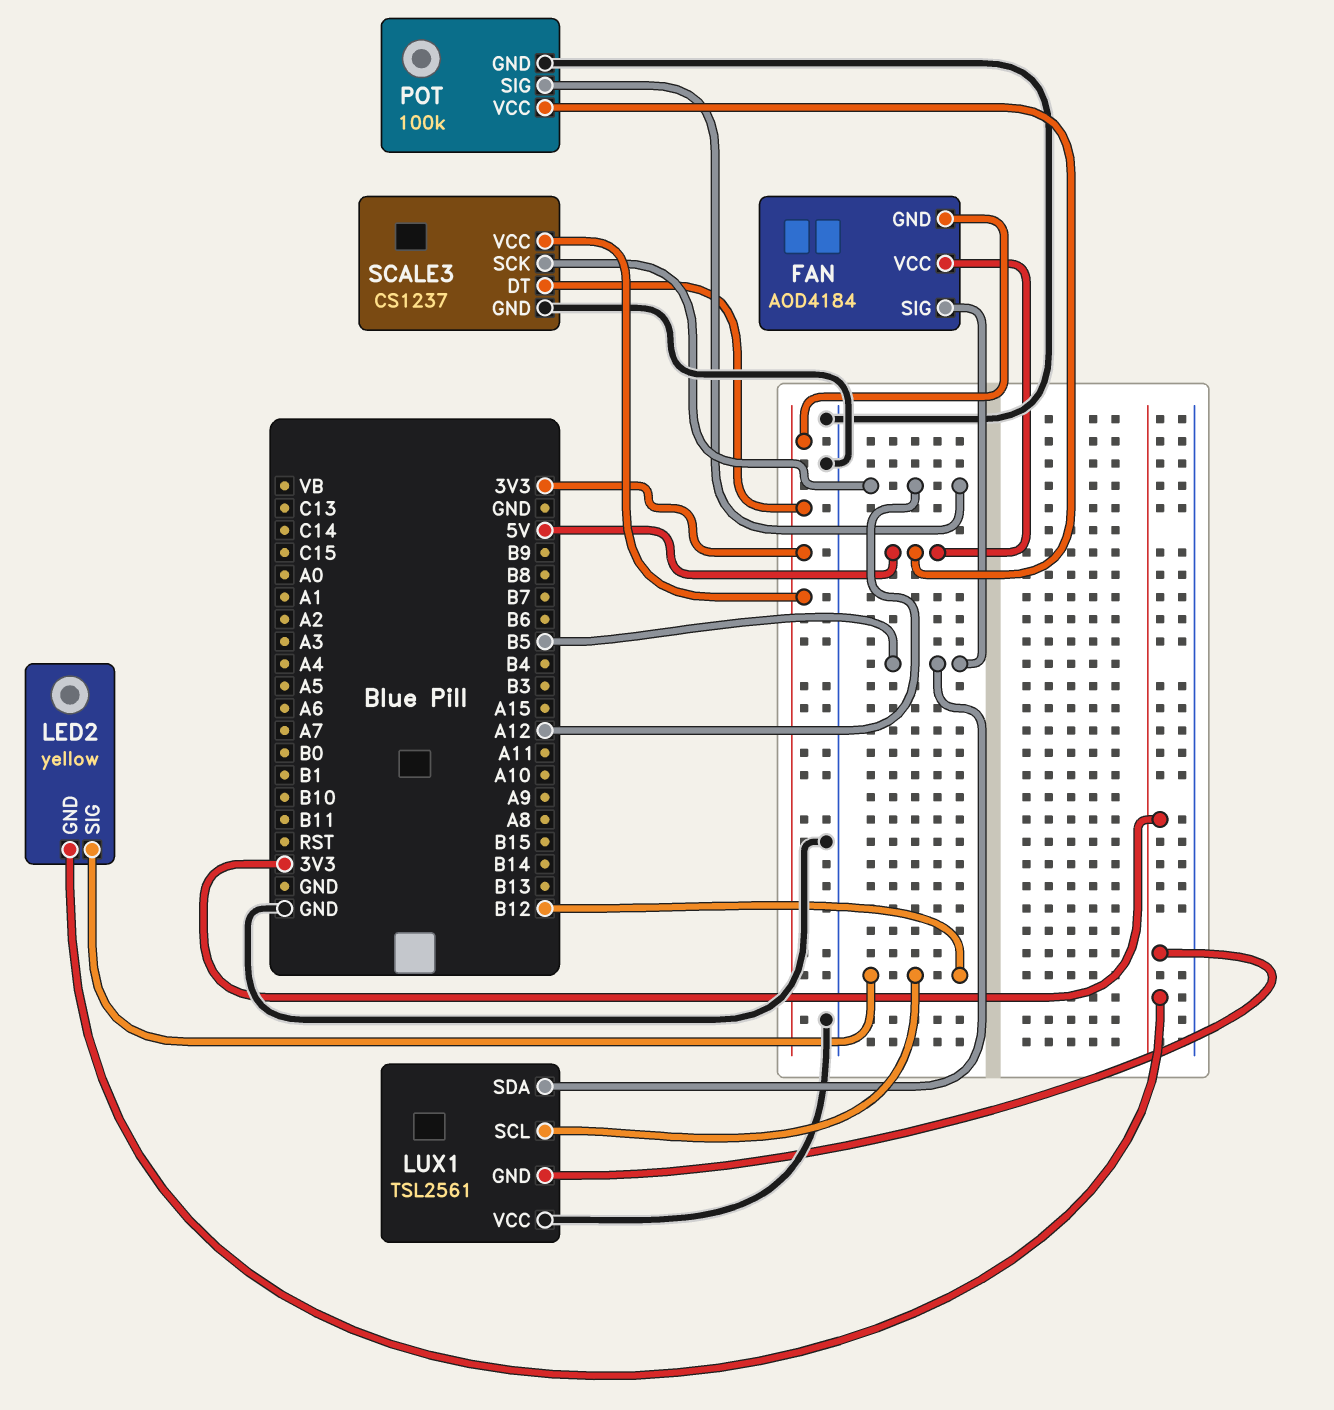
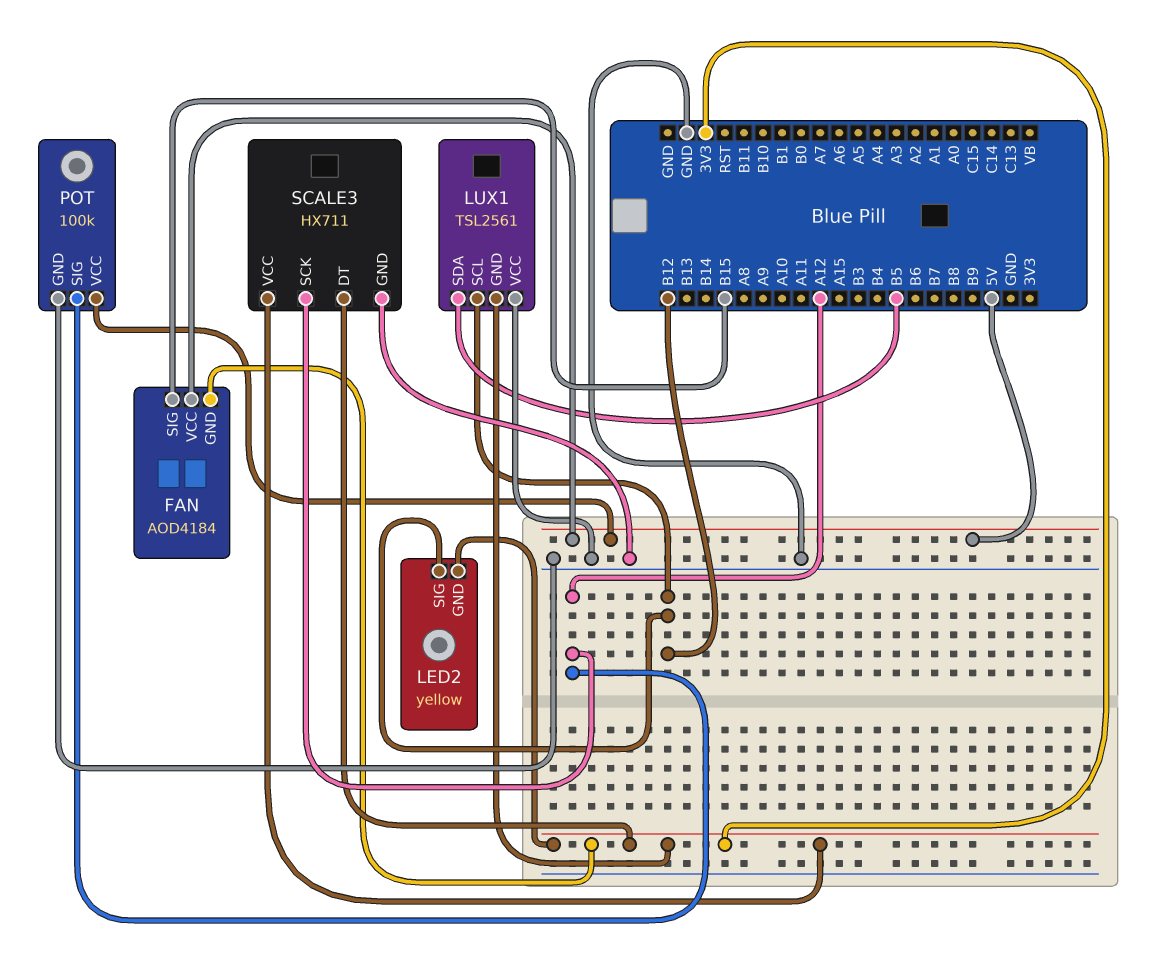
FAN pin SIG: B5 -> B15
SCALE3: CS1237 -> HX711

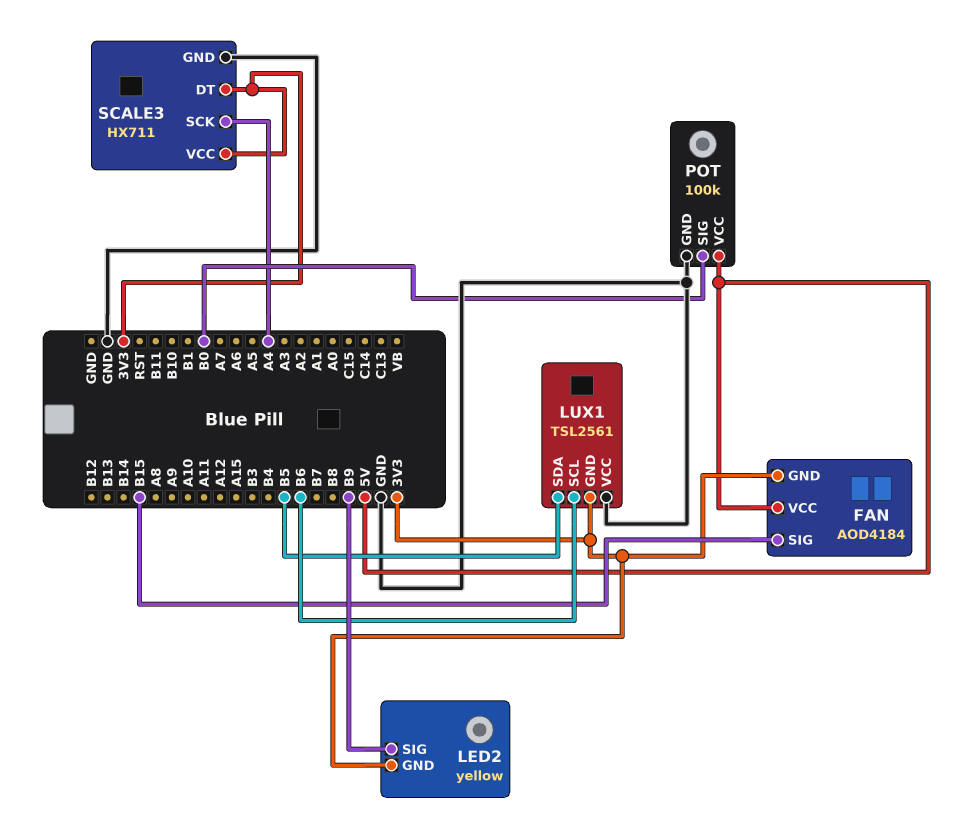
LED2 pin SIG: B12 -> B9
LUX1 pin SCL: B12 -> B6
POT pin SIG: A12 -> B0
SCALE3 pin SCK: A12 -> A4

